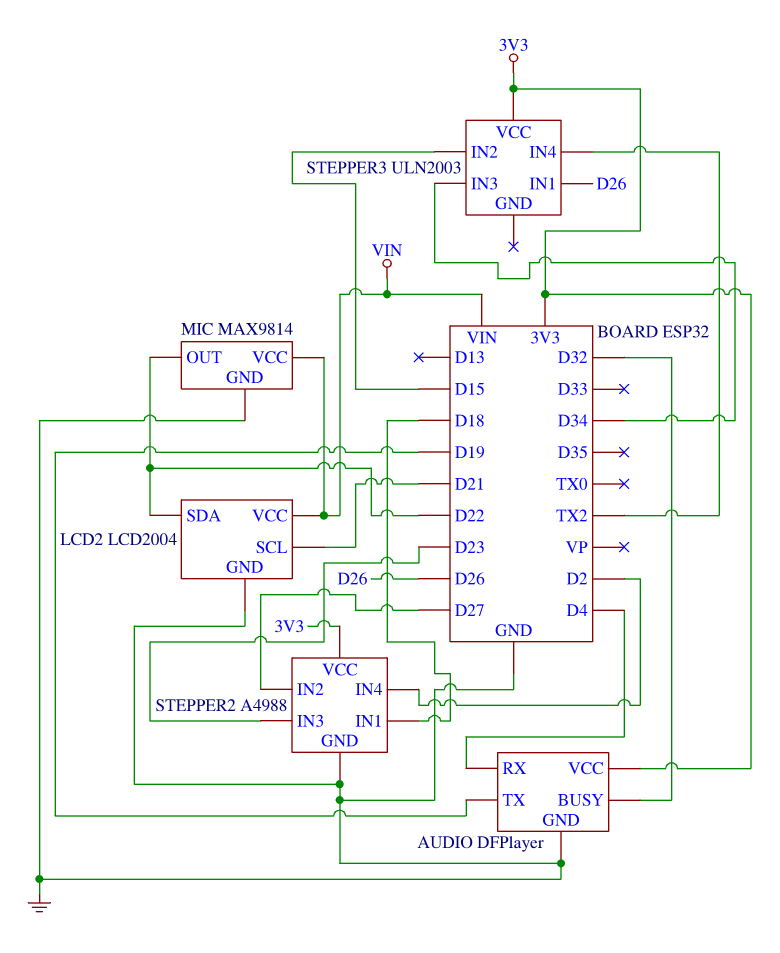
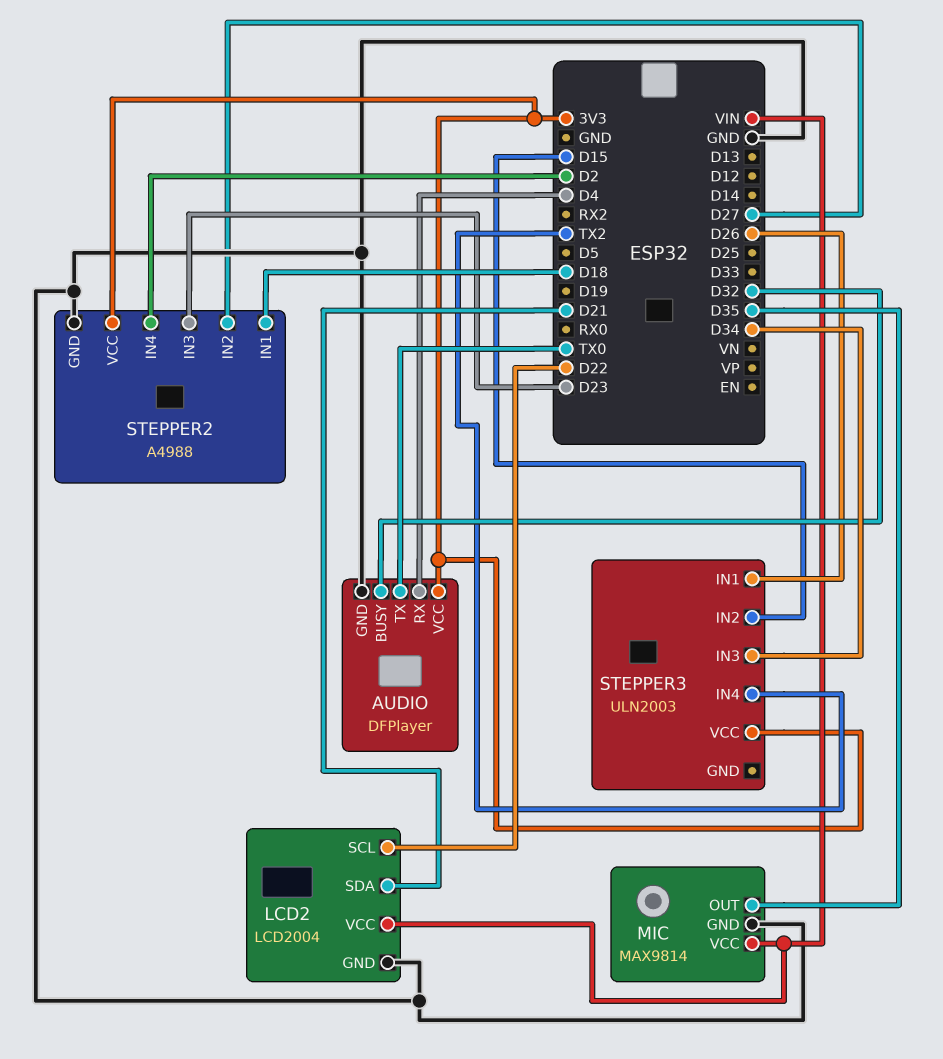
AUDIO pin TX: D19 -> TX0
LCD2 pin SCL: D21 -> D22
LCD2 pin SDA: D22 -> D21
MIC pin OUT: D22 -> D35

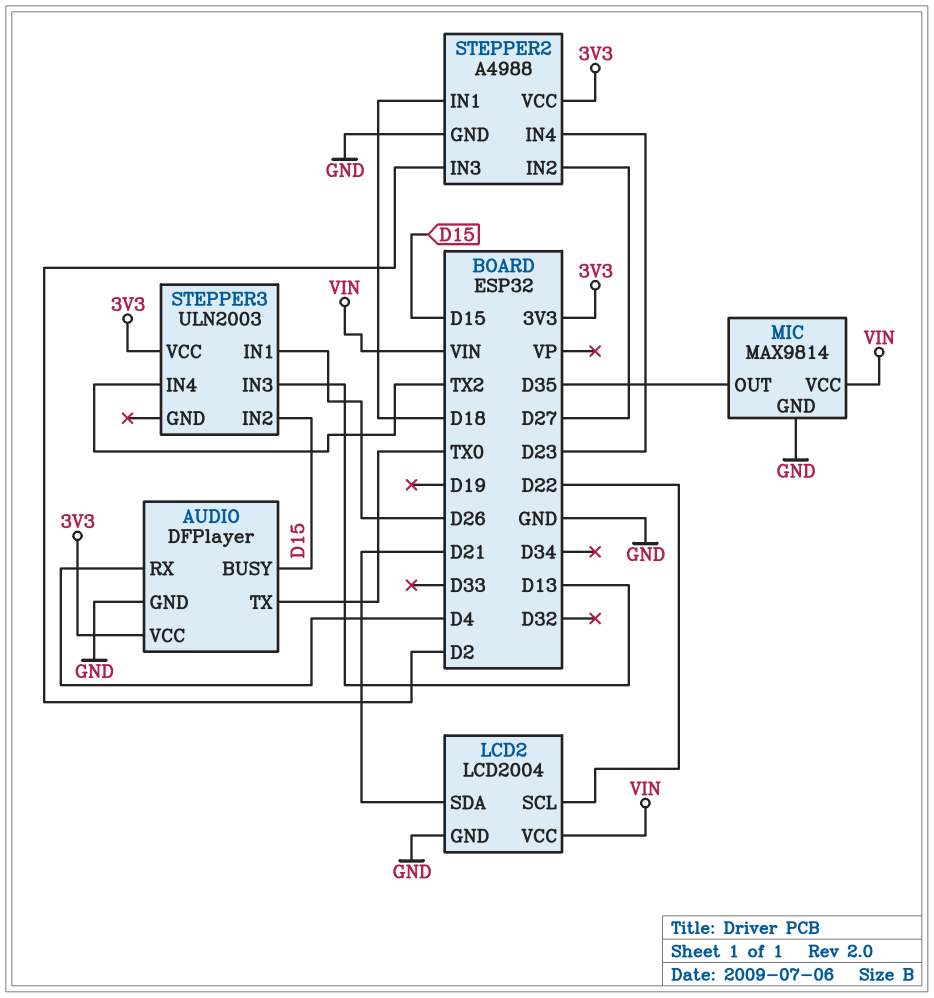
AUDIO pin BUSY: D32 -> D15
STEPPER2 pin IN3: D23 -> D2
STEPPER2 pin IN4: D2 -> D23
STEPPER3 pin IN3: D34 -> D13

